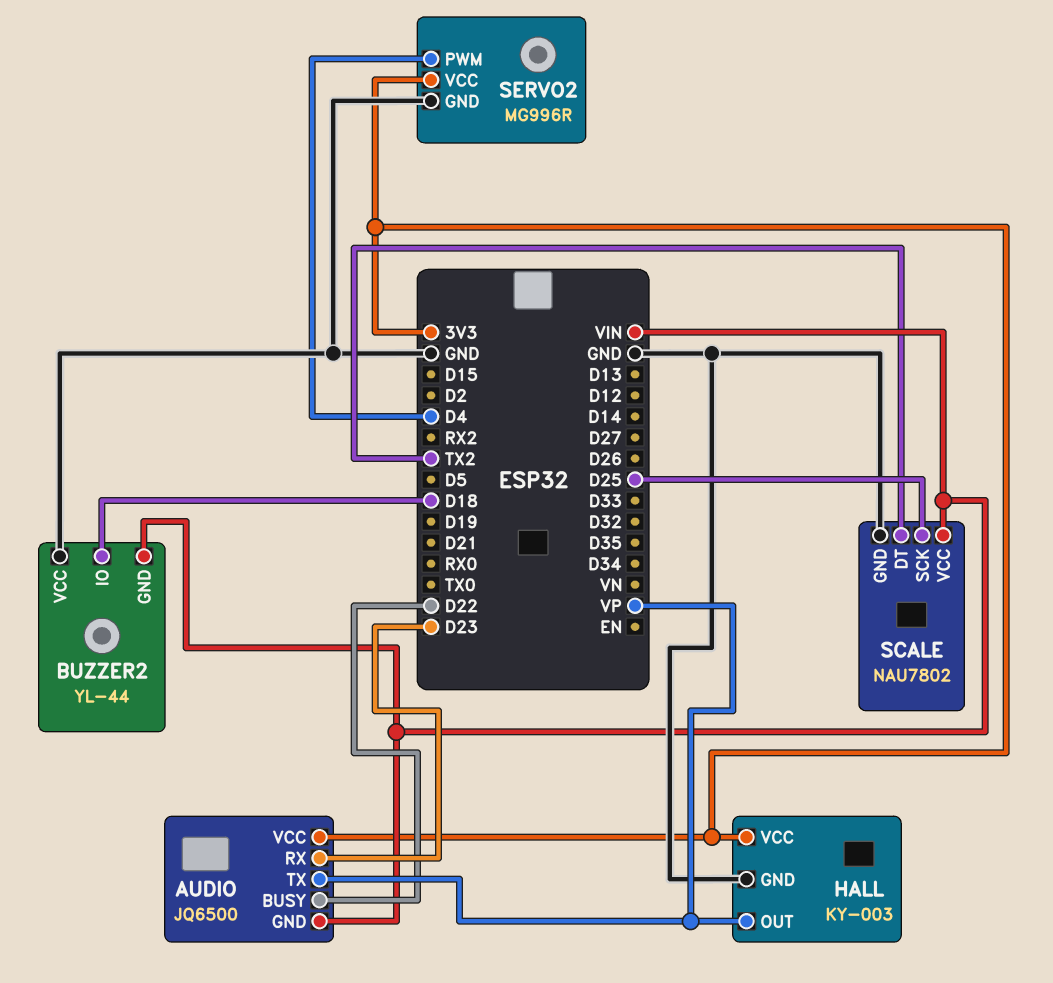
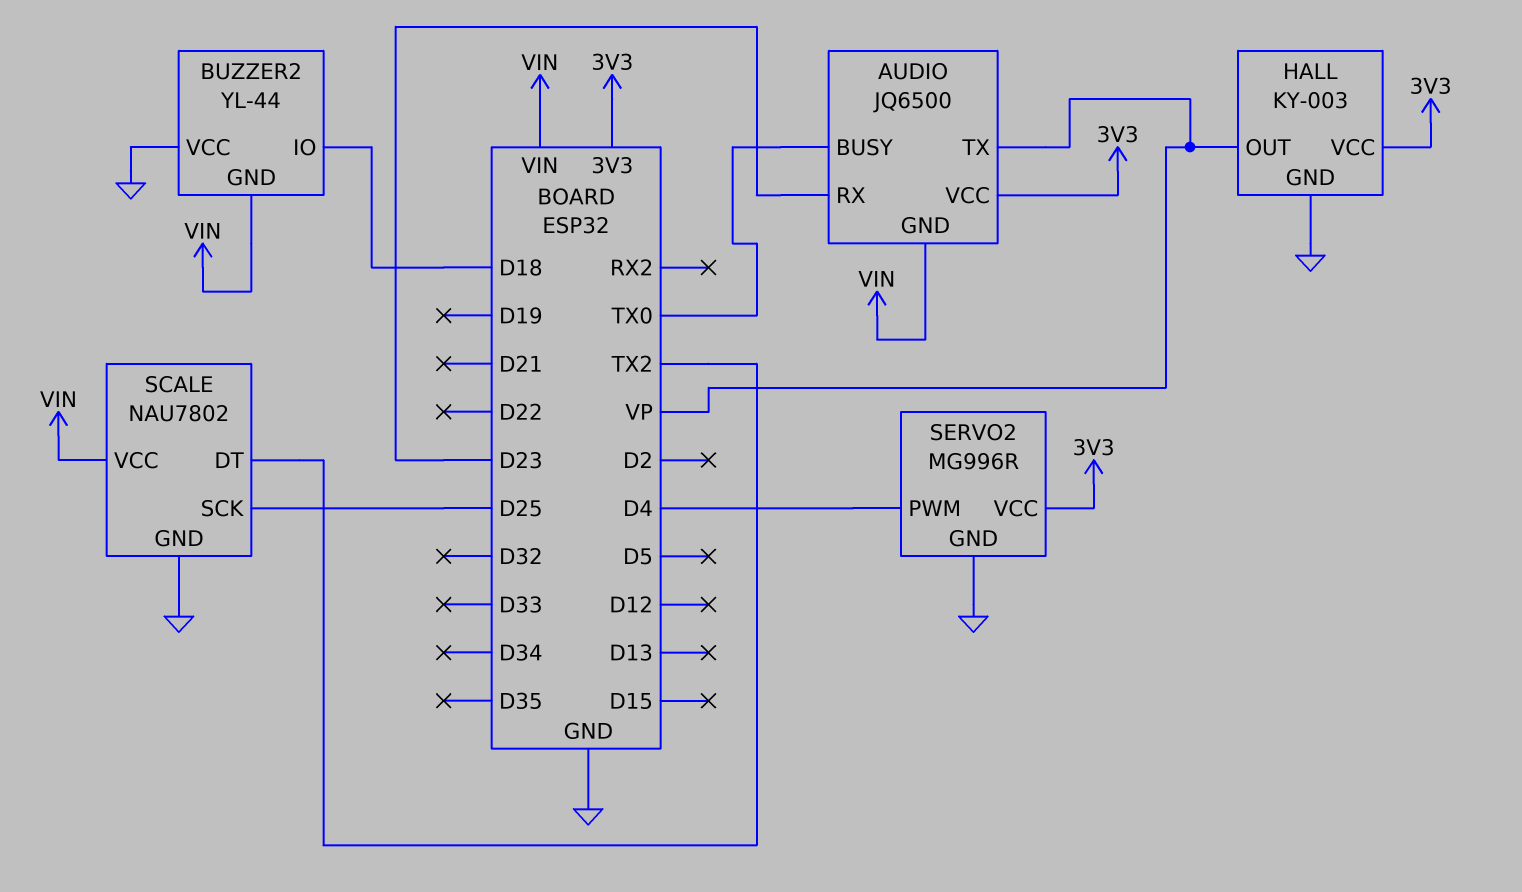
AUDIO pin BUSY: D22 -> TX0

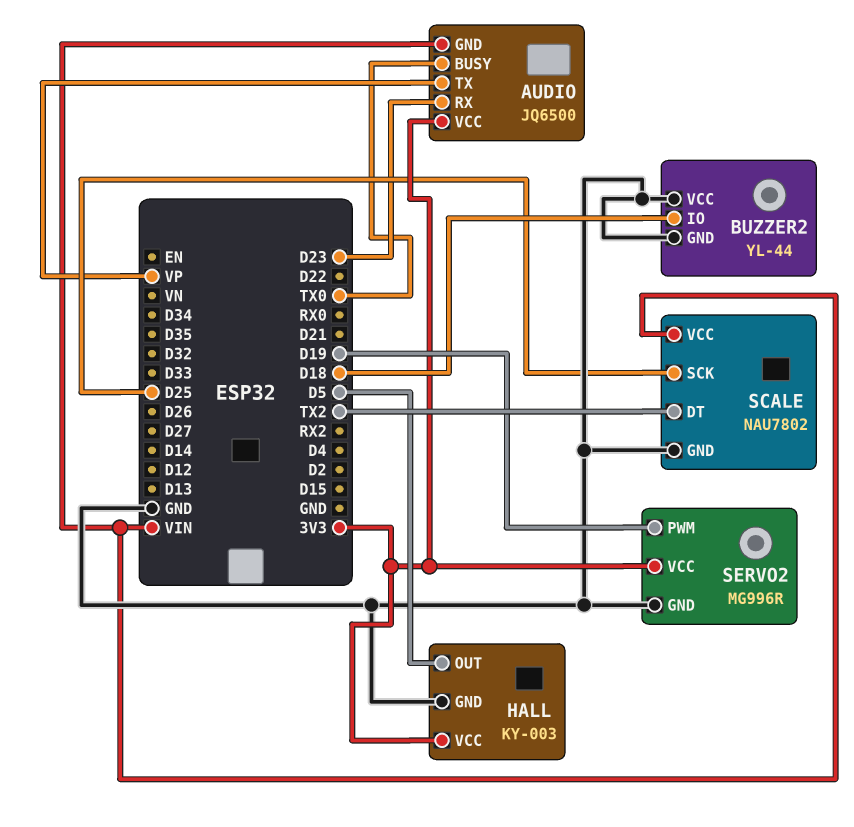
BUZZER2 pin GND: VIN -> GND
HALL pin OUT: VP -> D5
SERVO2 pin PWM: D4 -> D19

